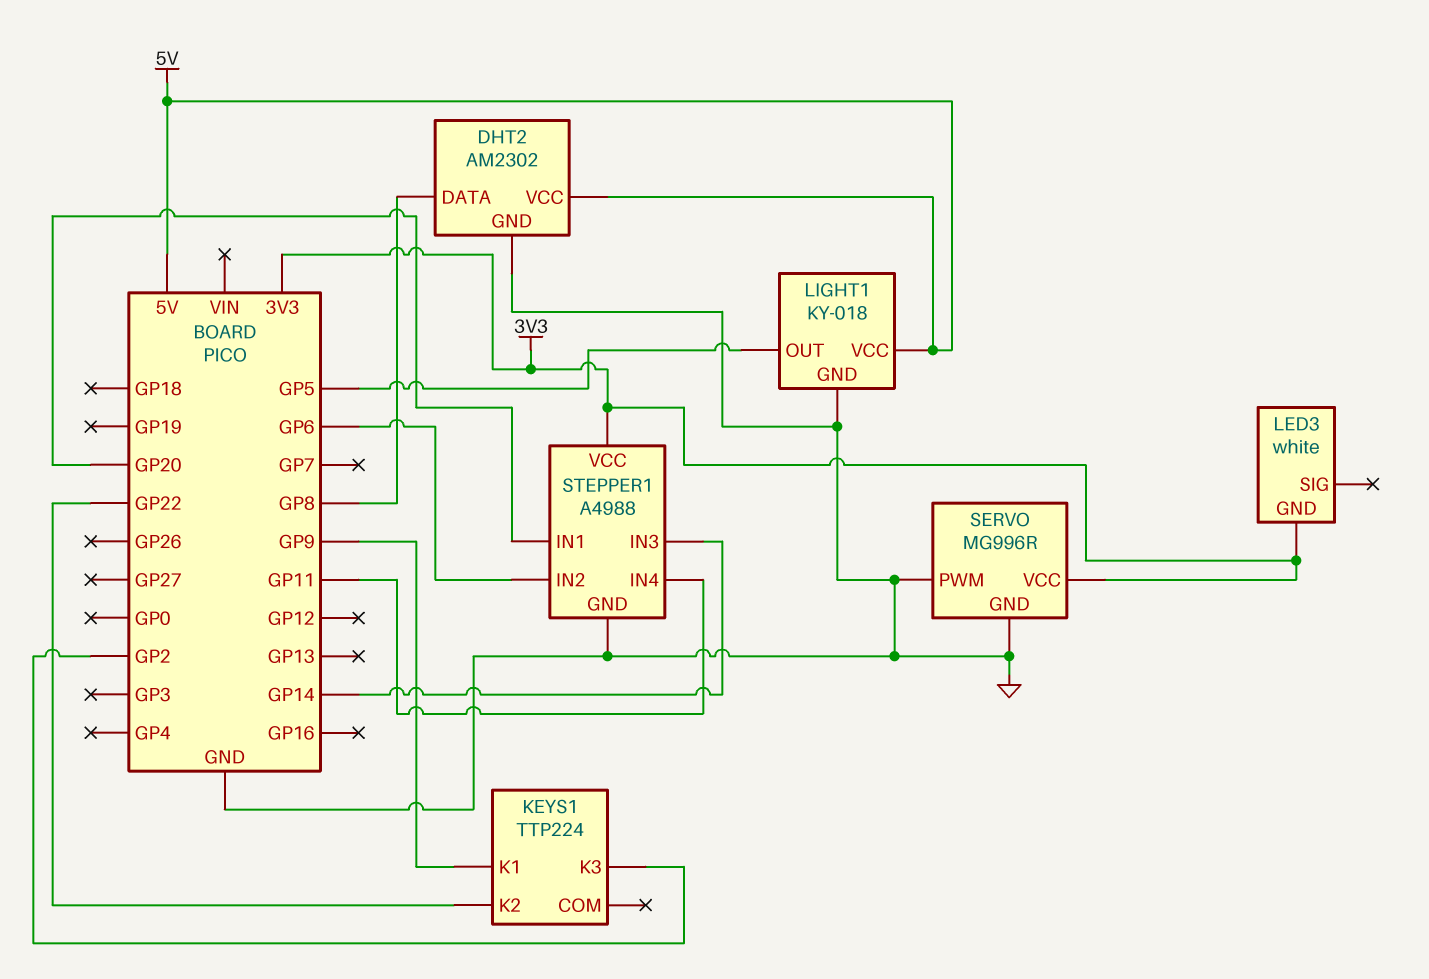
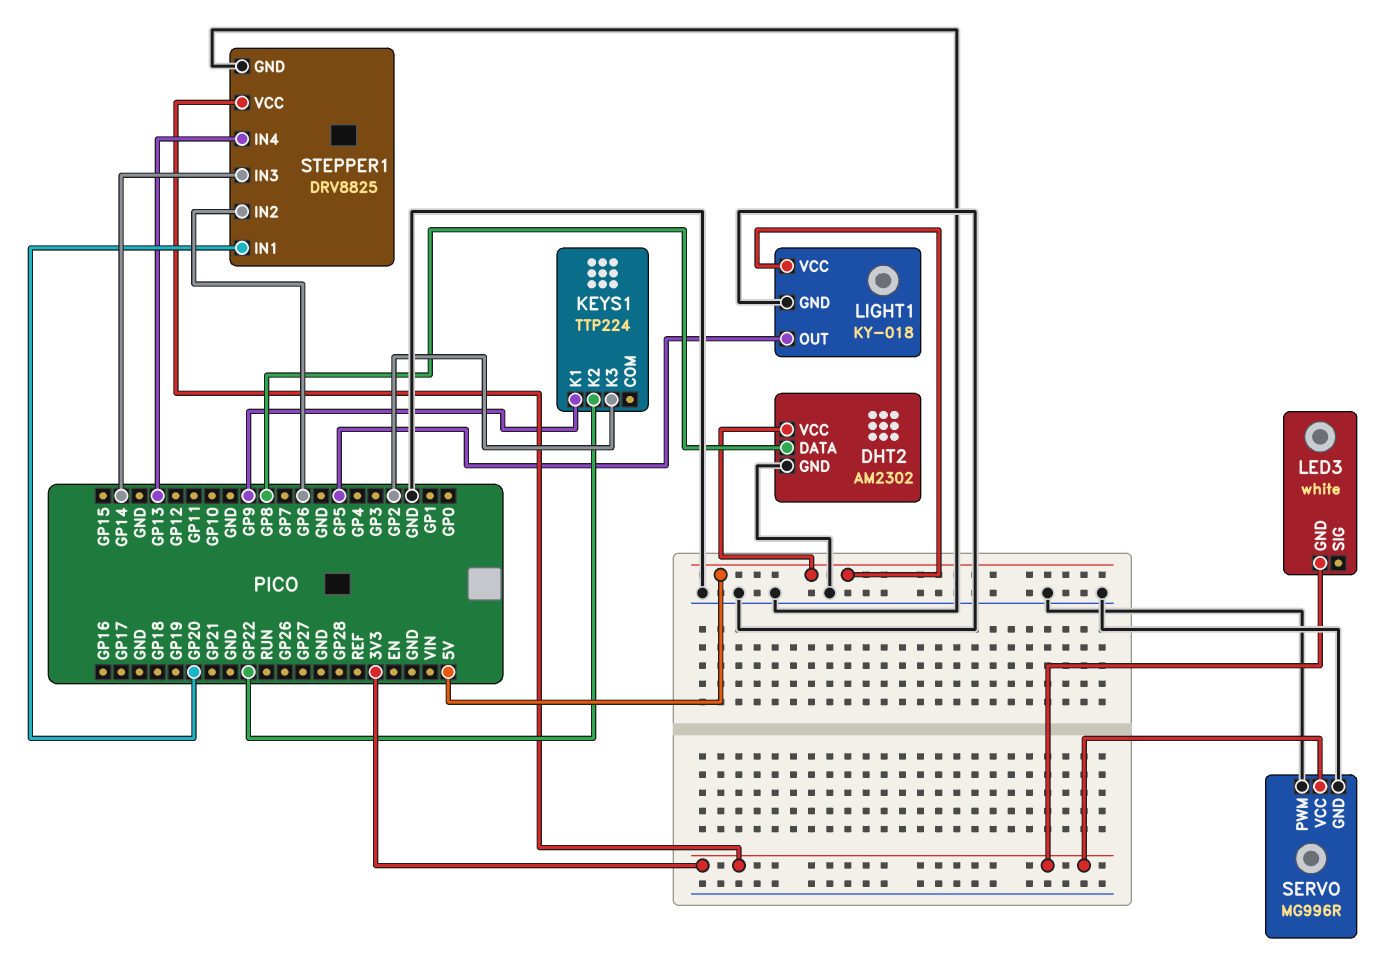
STEPPER1: A4988 -> DRV8825
STEPPER1 pin IN4: GP11 -> GP13

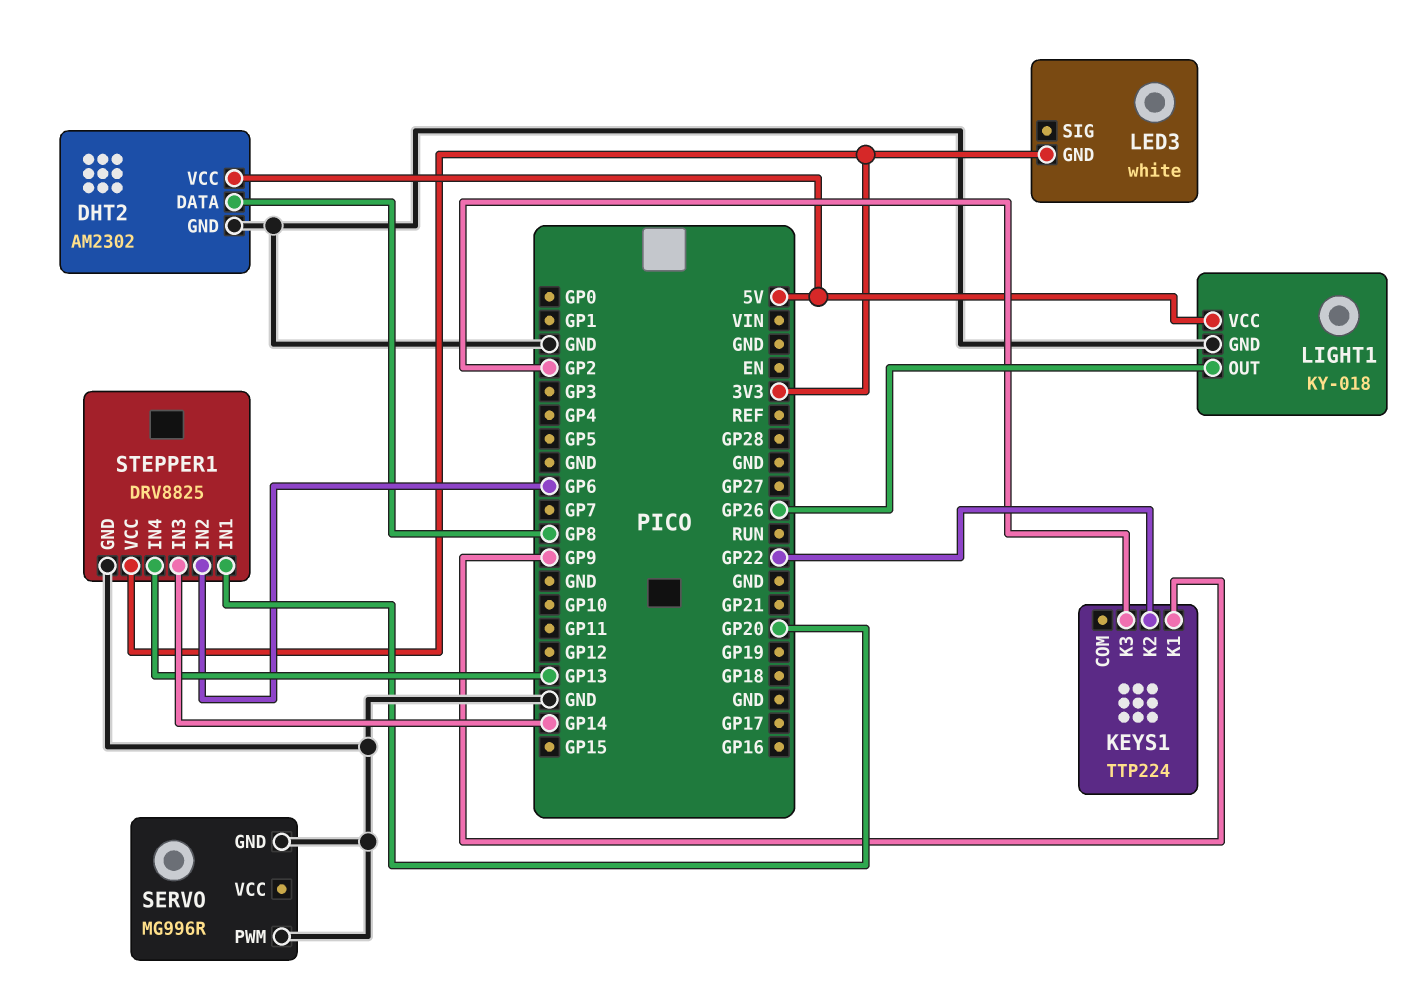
LIGHT1 pin OUT: GP5 -> GP26
SERVO pin VCC: 3V3 -> none

